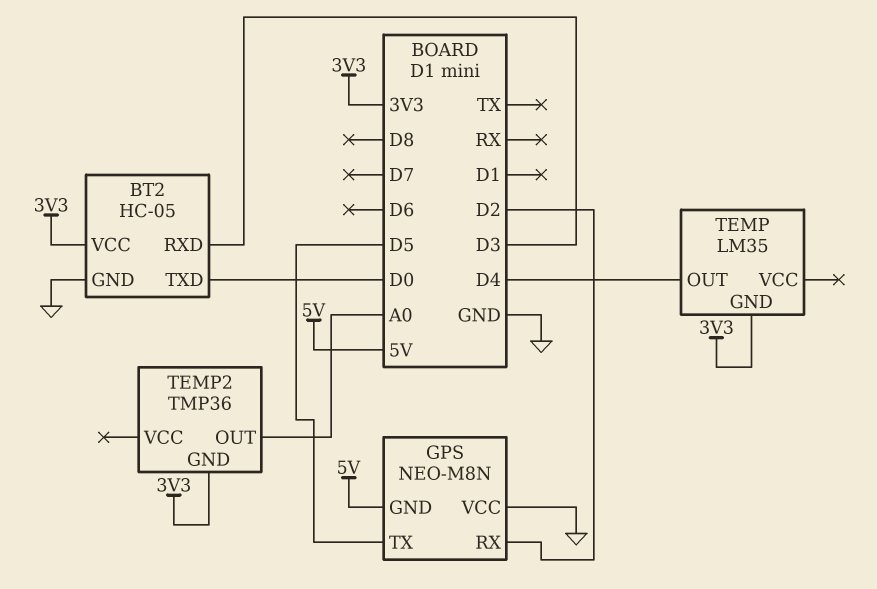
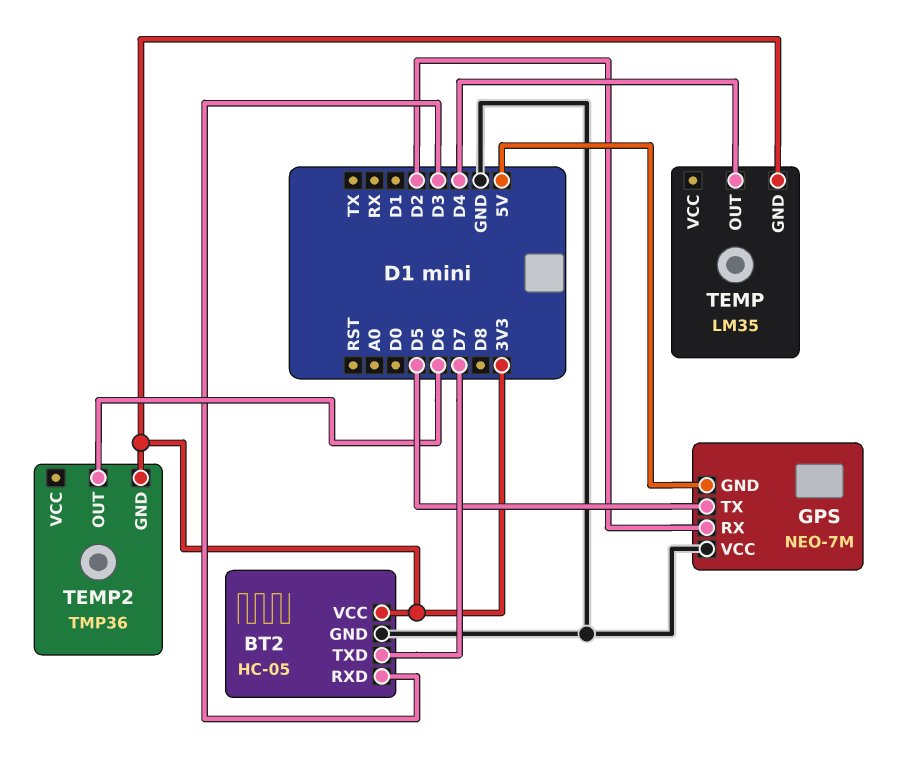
BT2 pin TXD: D0 -> D7
GPS: NEO-M8N -> NEO-7M
TEMP2 pin OUT: A0 -> D6

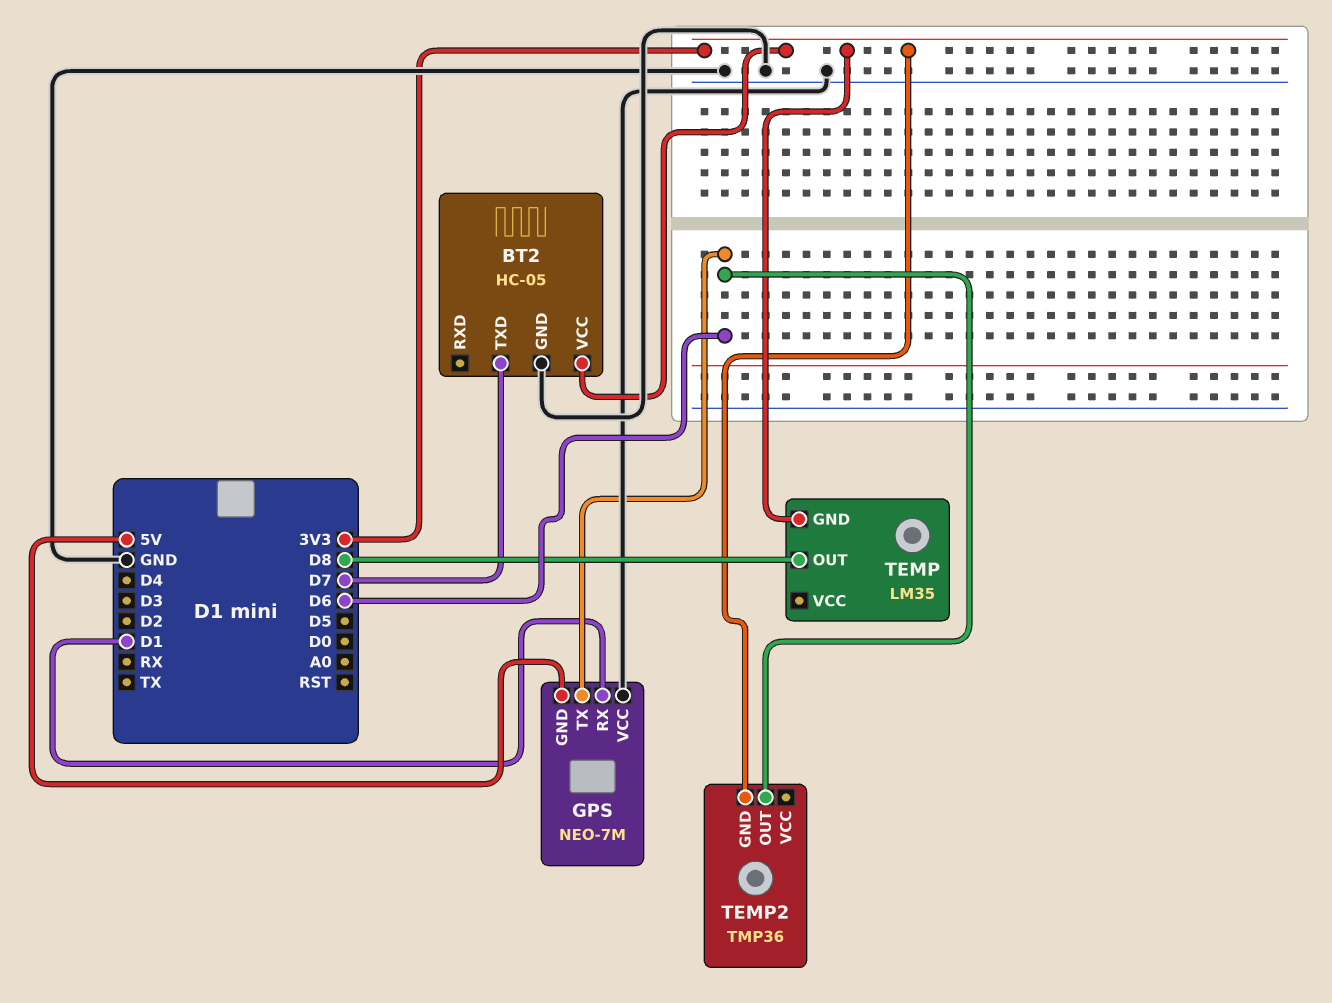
BT2 pin RXD: D3 -> none
GPS pin RX: D2 -> D1
GPS pin TX: D5 -> D6
TEMP pin OUT: D4 -> D8

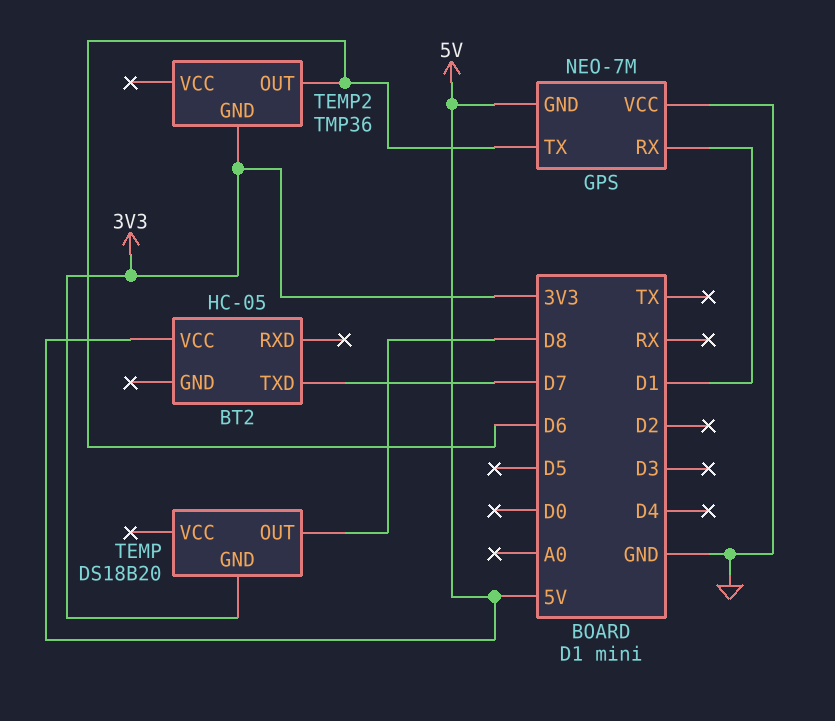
BT2 pin GND: GND -> none
BT2 pin VCC: 3V3 -> 5V
TEMP: LM35 -> DS18B20

